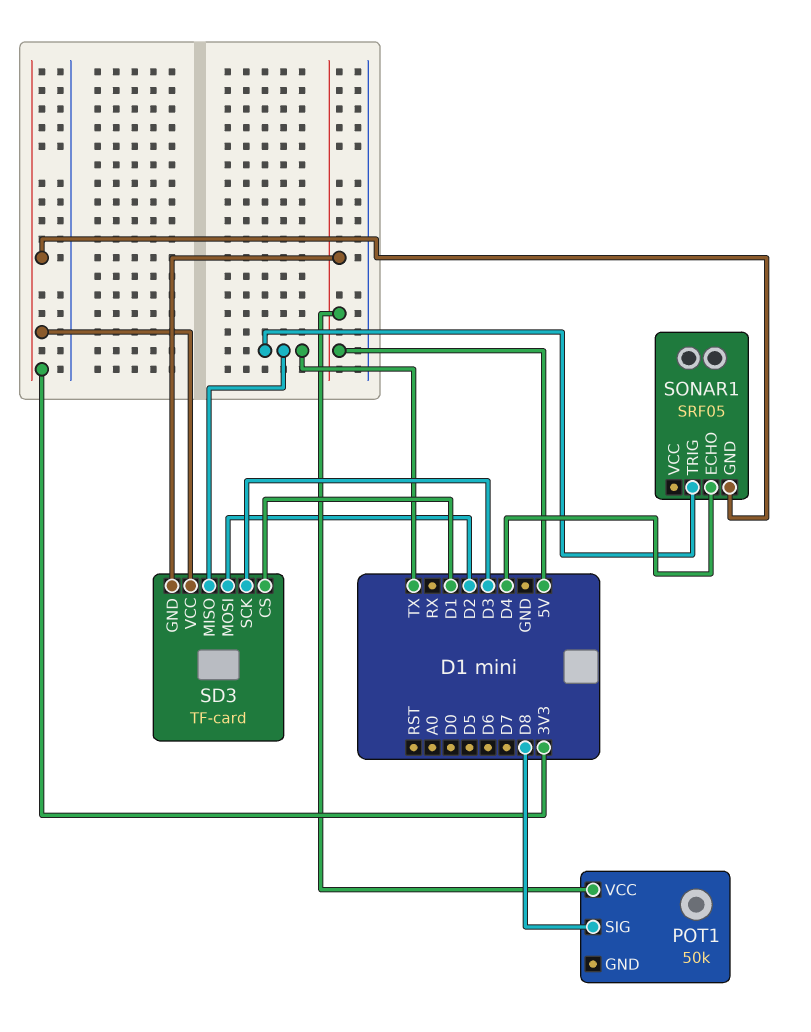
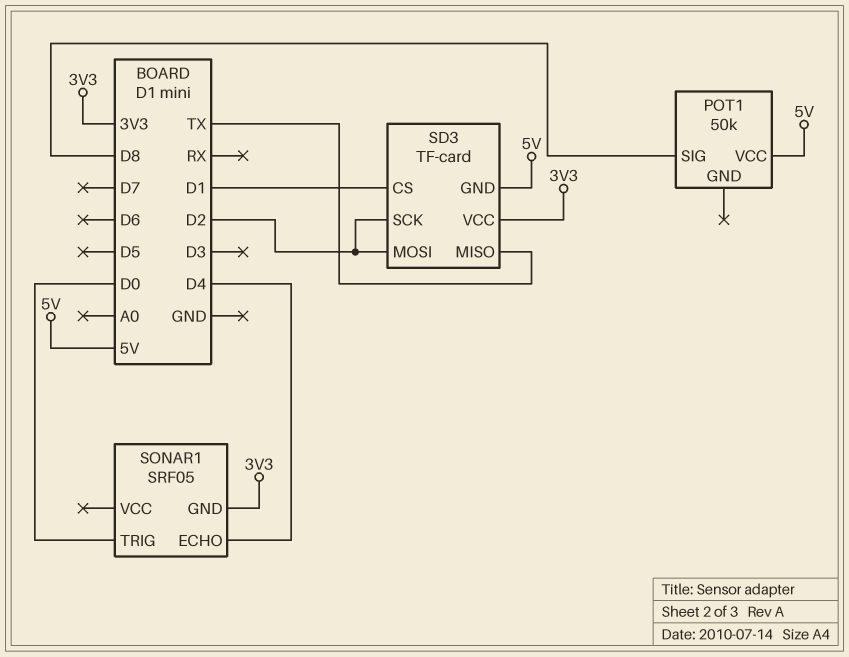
SD3 pin SCK: D3 -> D2
SONAR1 pin TRIG: TX -> D0

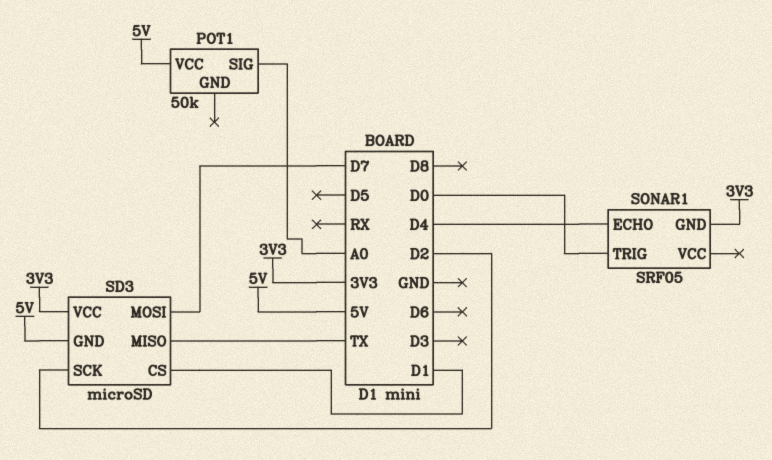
POT1 pin SIG: D8 -> A0
SD3: TF-card -> microSD
SD3 pin MOSI: D2 -> D7

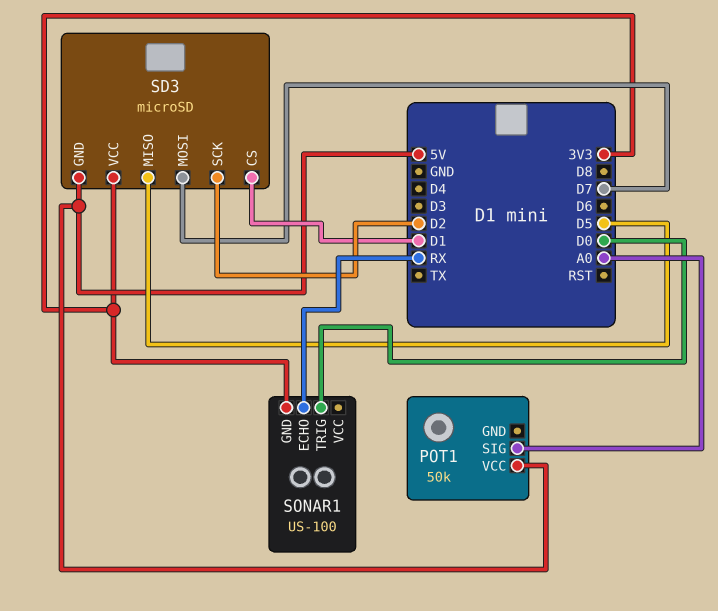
SD3 pin MISO: TX -> D5
SONAR1: SRF05 -> US-100
SONAR1 pin ECHO: D4 -> RX

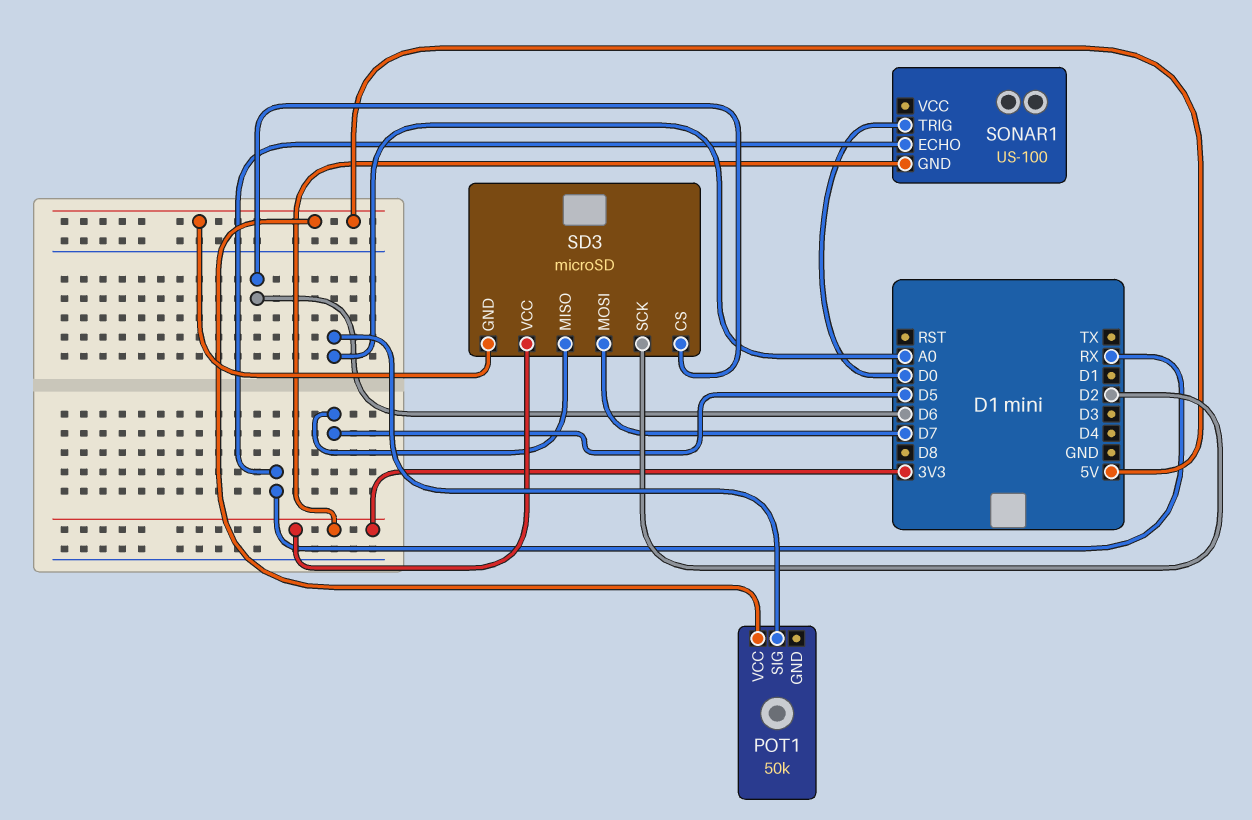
SD3 pin CS: D1 -> D6

